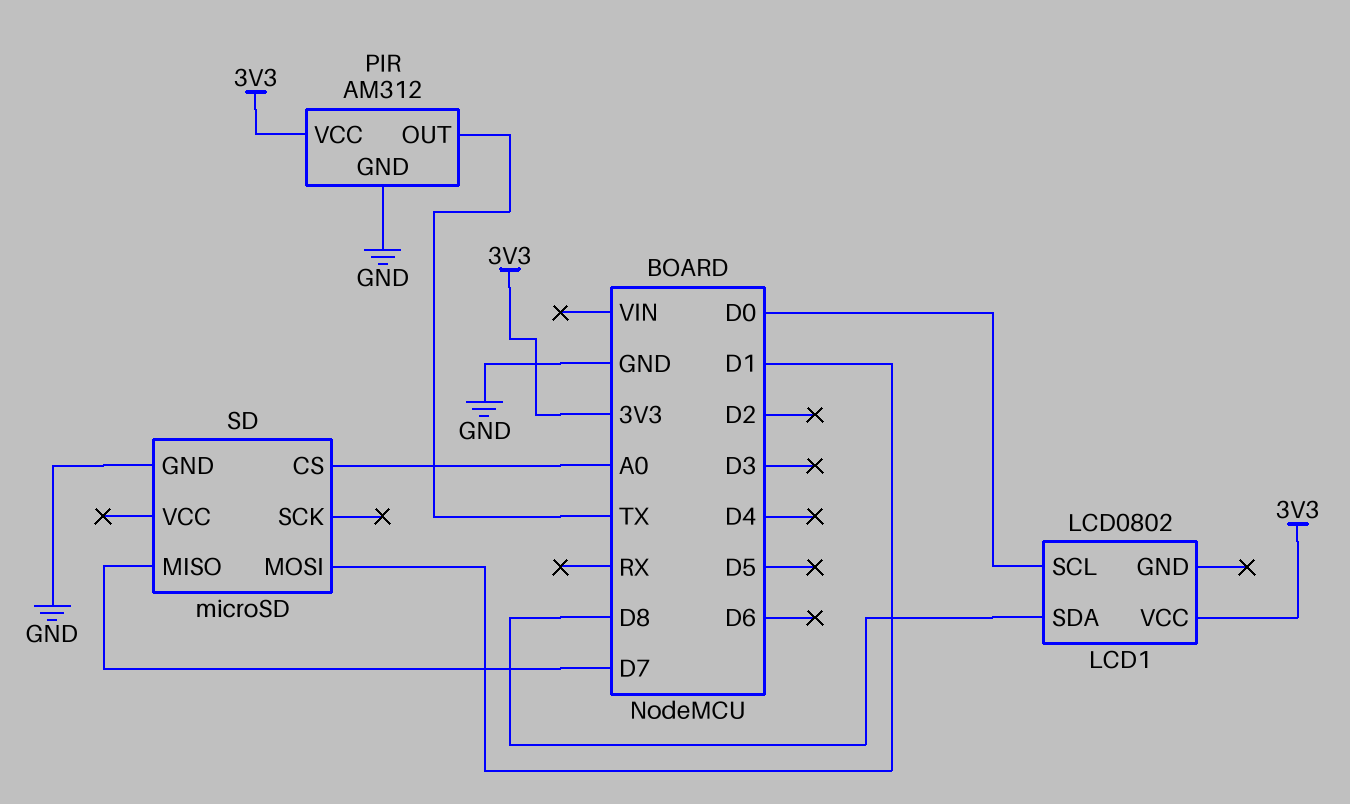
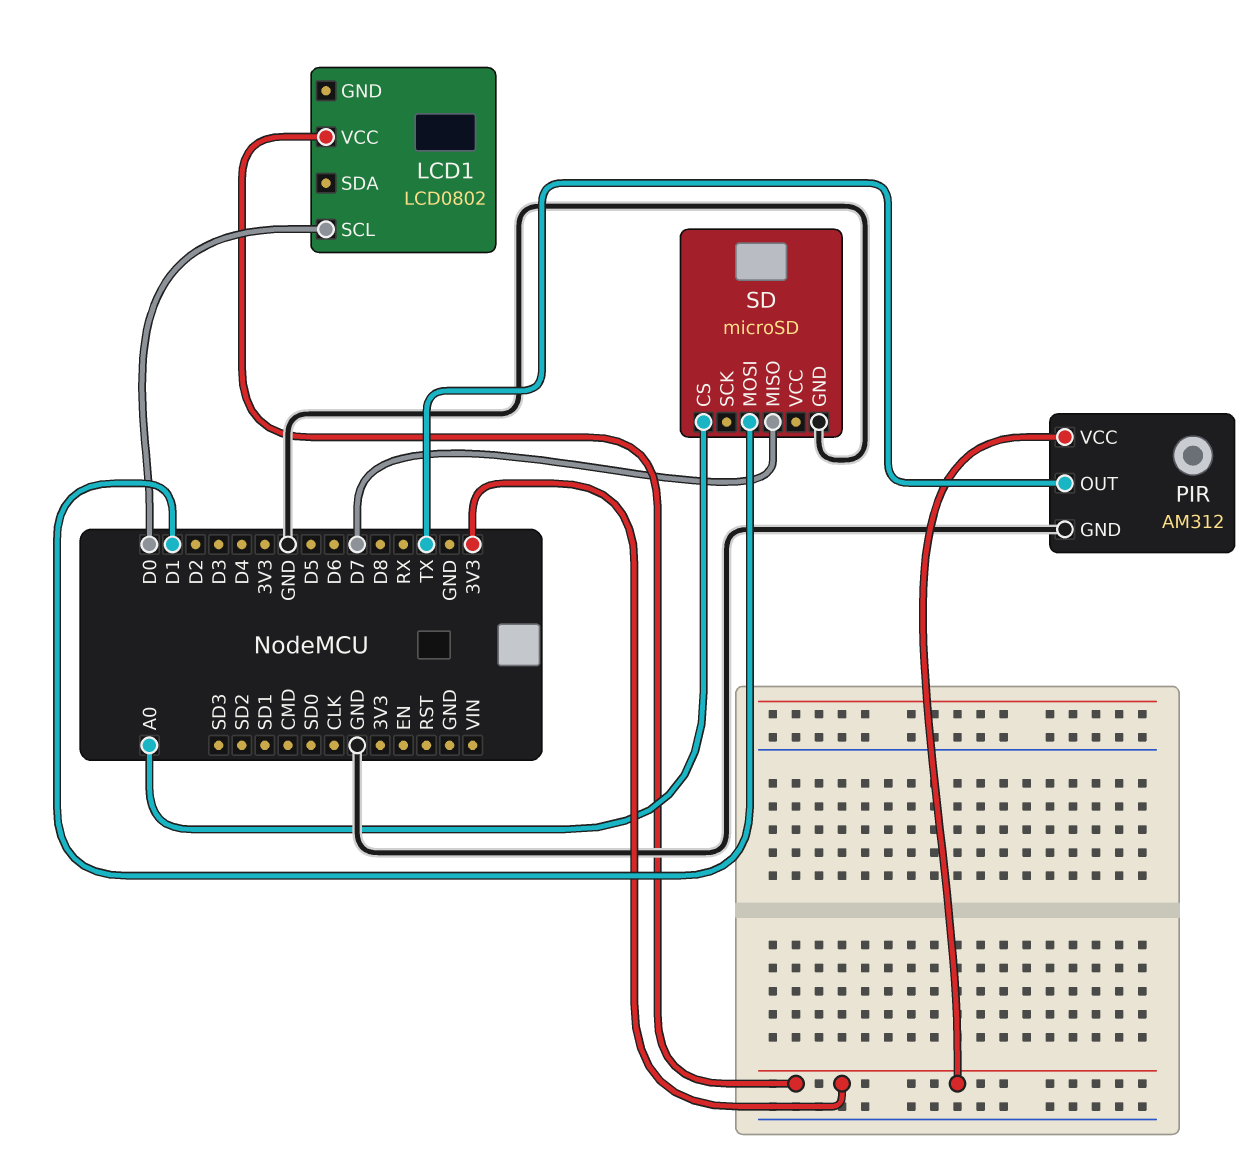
LCD1 pin SDA: D8 -> none

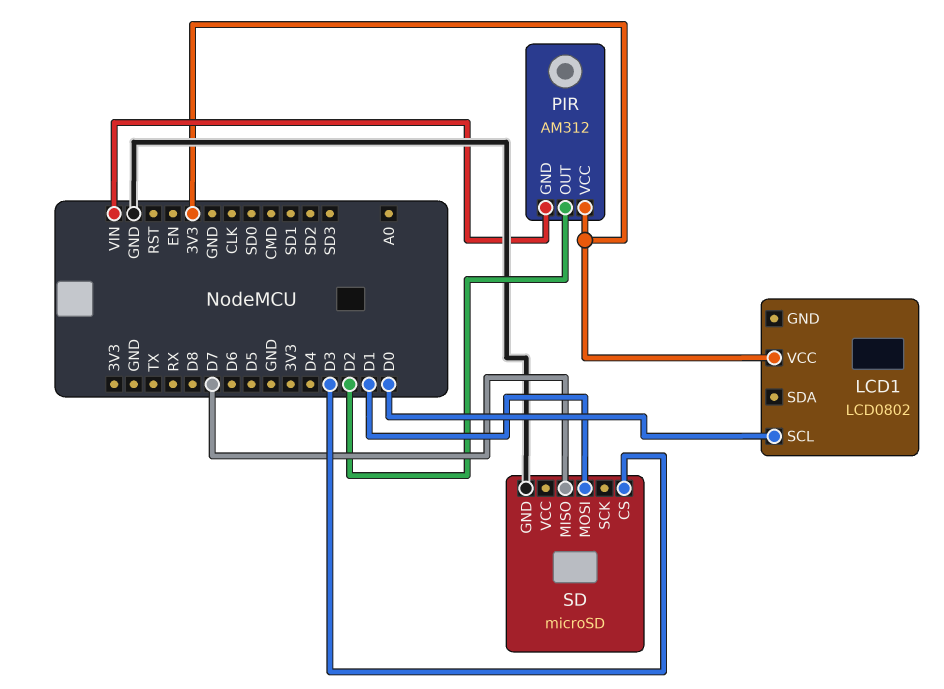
PIR pin GND: GND -> VIN
PIR pin OUT: TX -> D2
SD pin CS: A0 -> D3

